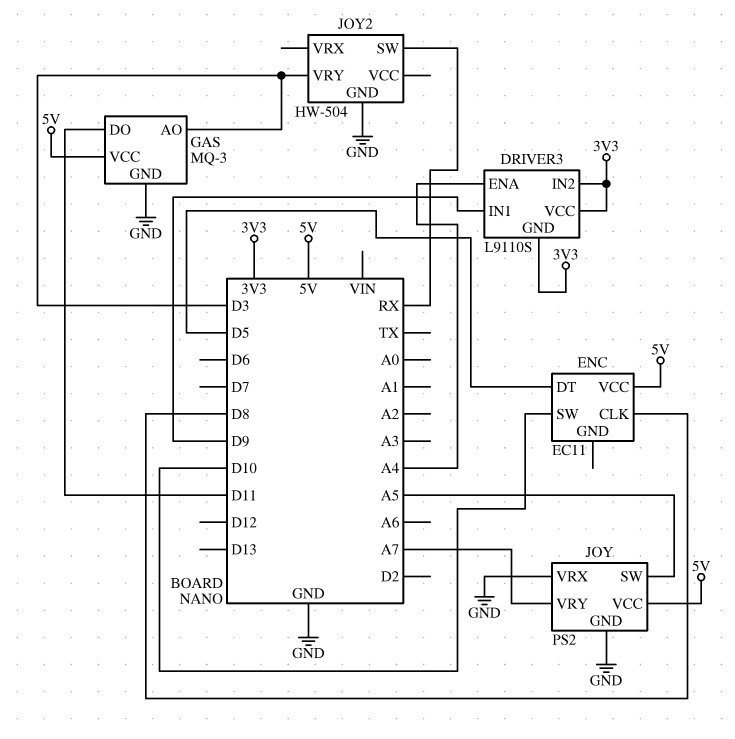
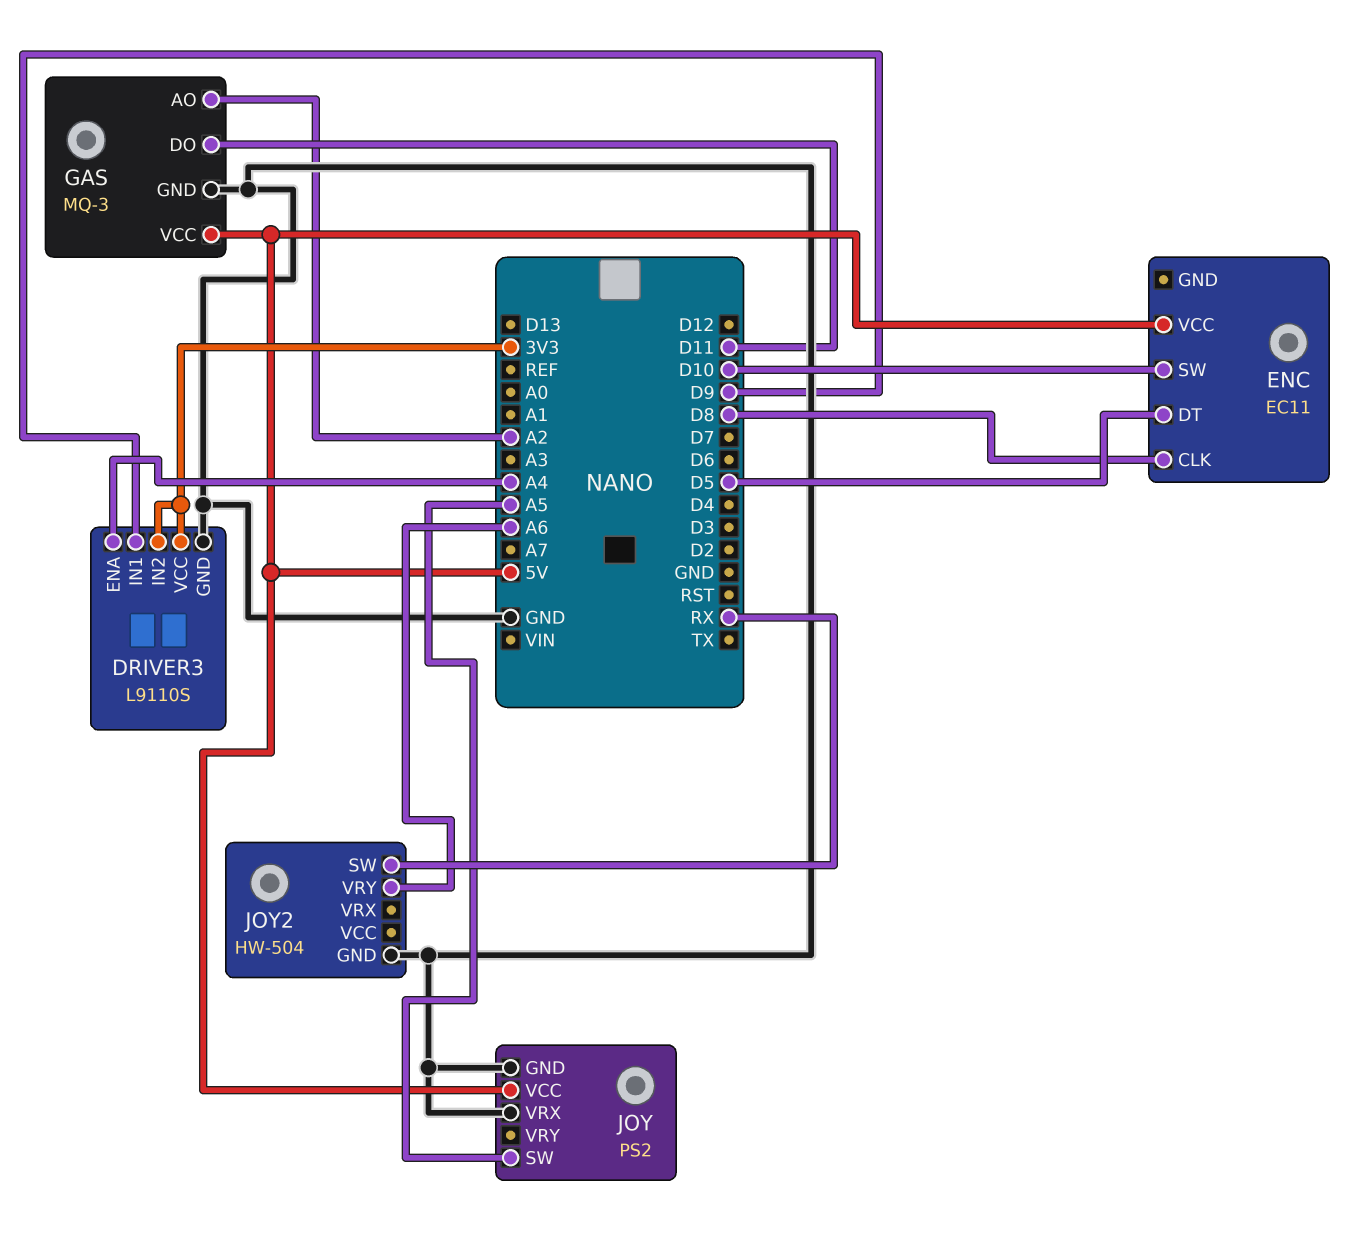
DRIVER3 pin GND: 3V3 -> GND
GAS pin AO: D3 -> A2
JOY pin VRY: A7 -> none
JOY2 pin VRY: D3 -> A6

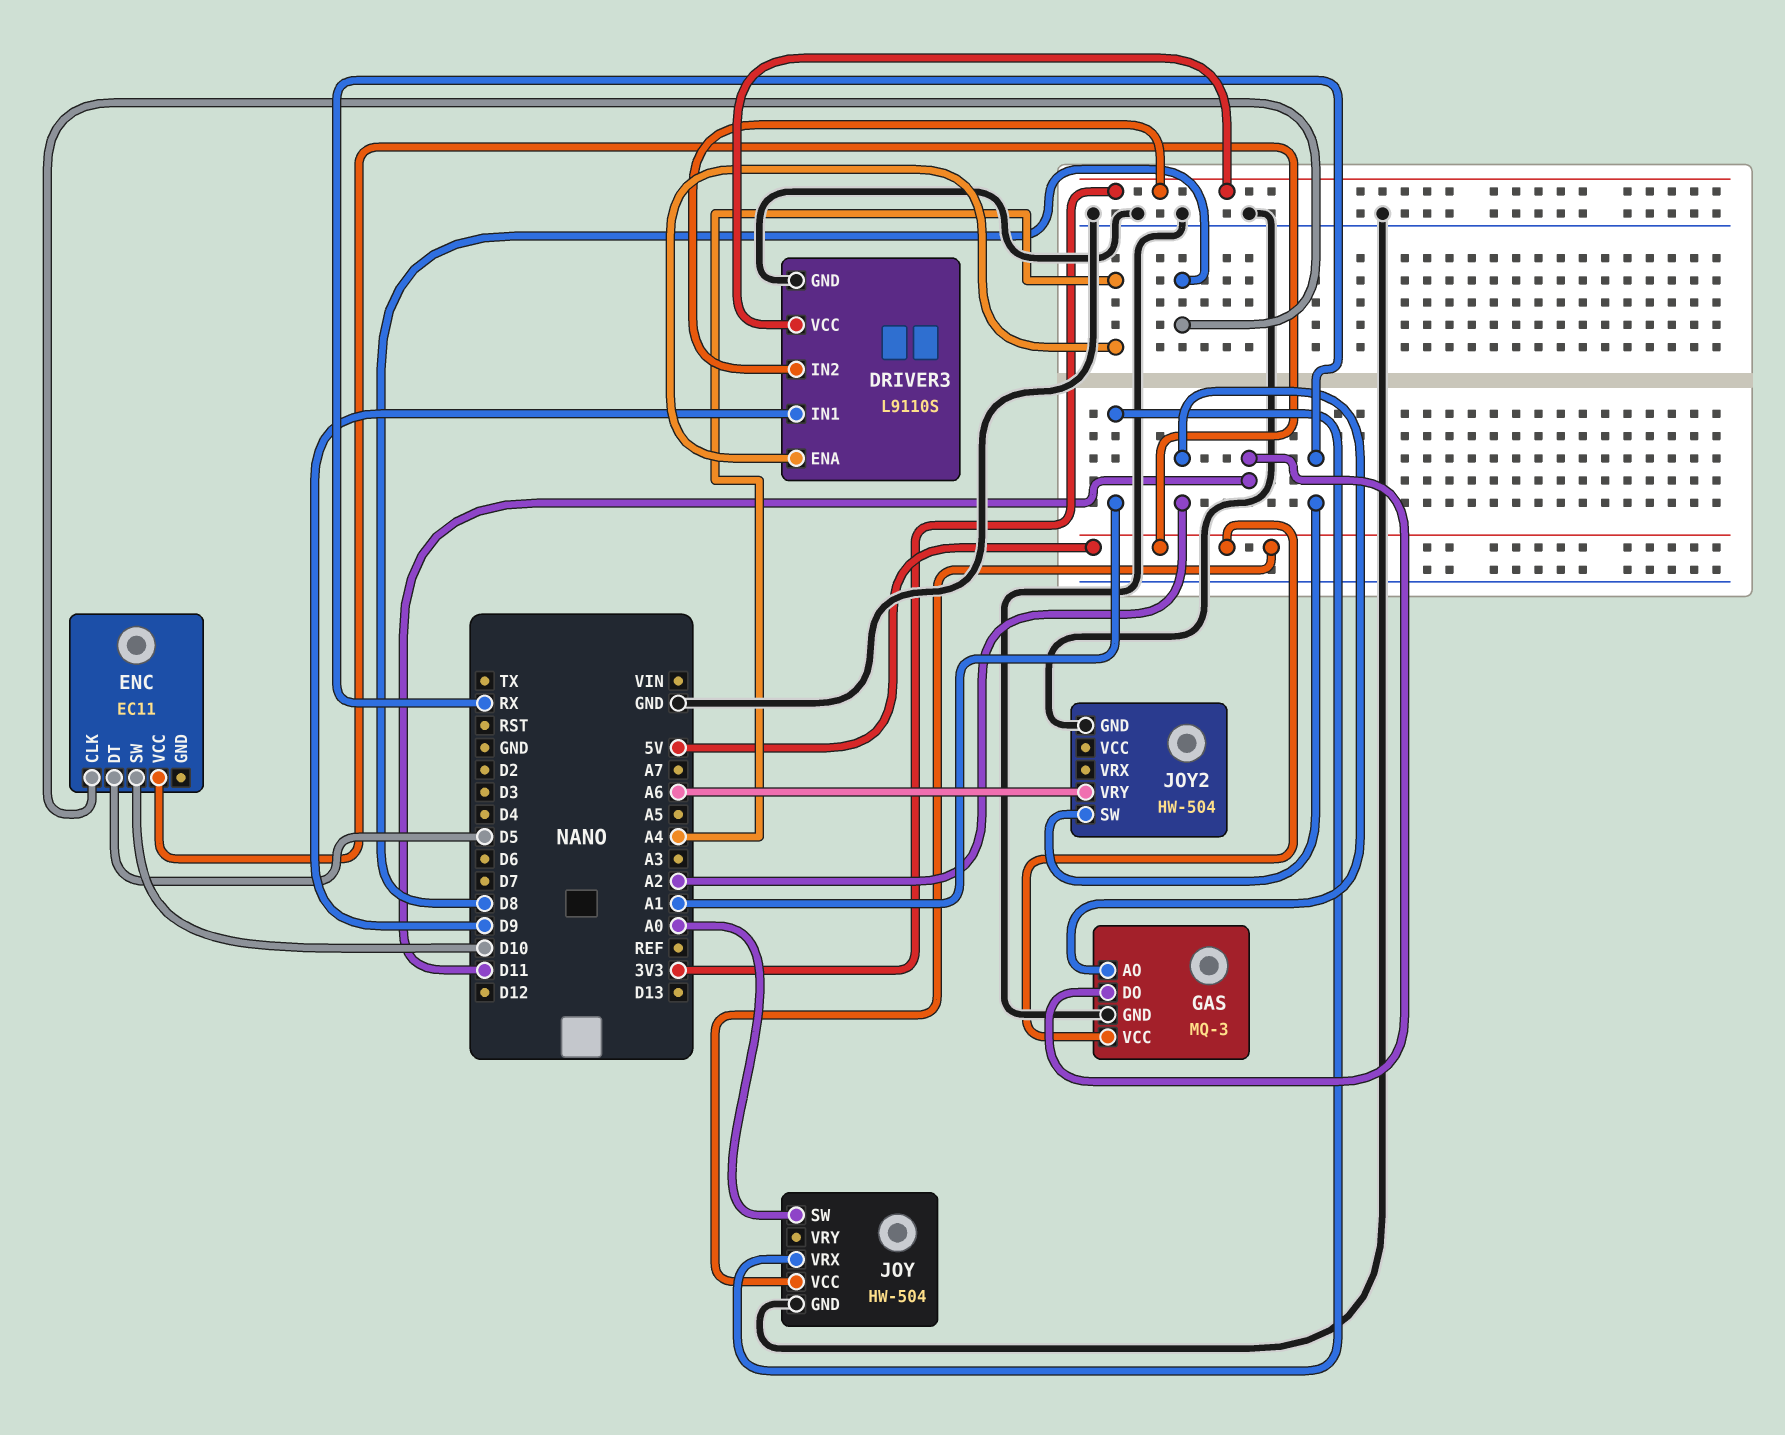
JOY: PS2 -> HW-504
JOY pin SW: A5 -> A0
JOY pin VRX: GND -> A1

